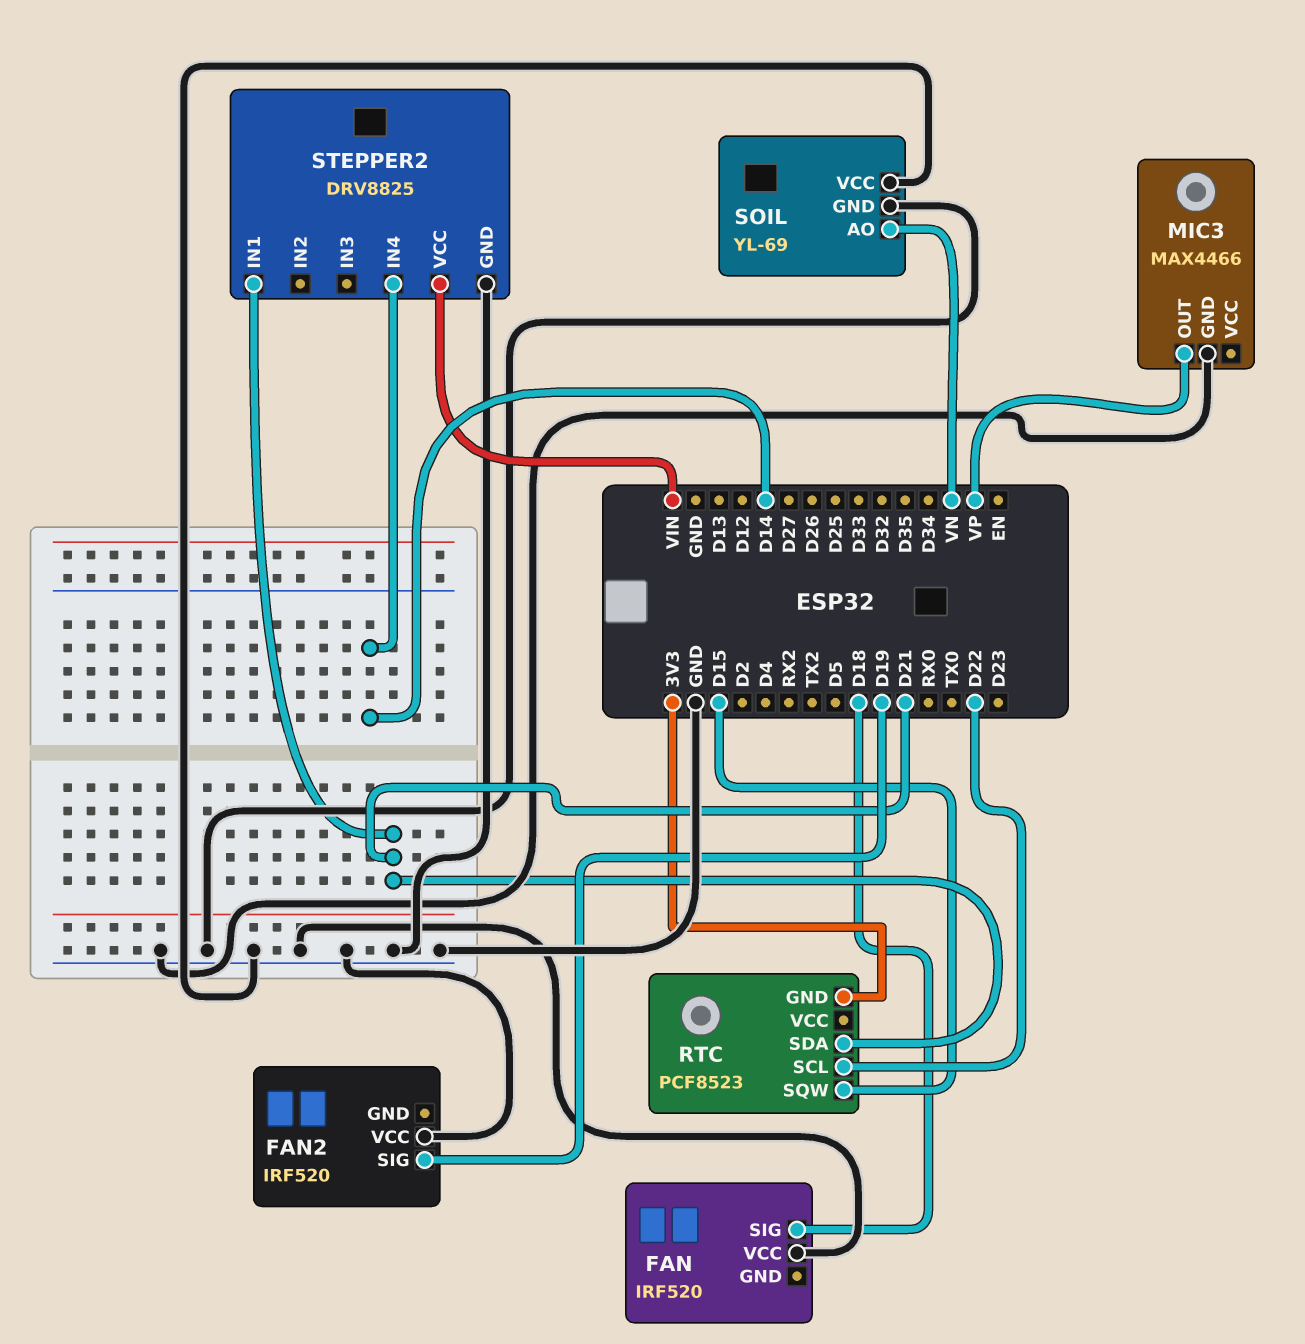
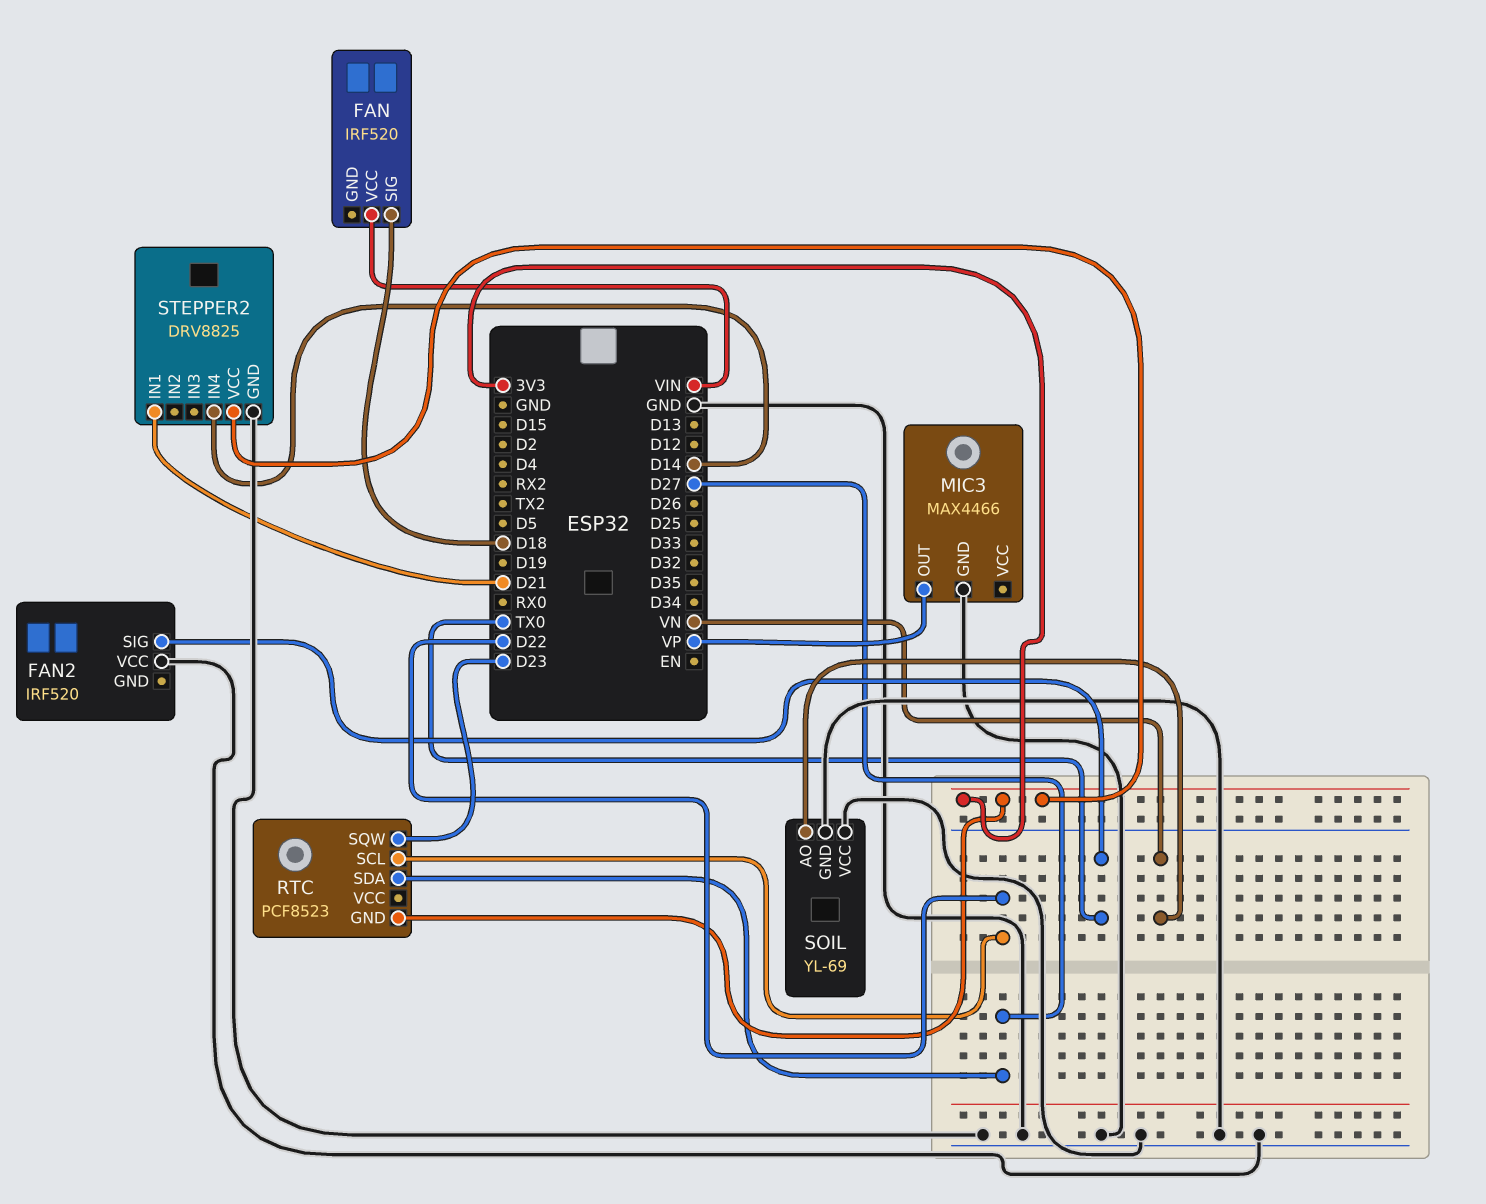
FAN pin VCC: GND -> VIN
FAN2 pin SIG: D19 -> TX0
RTC pin SDA: D21 -> D27
RTC pin SQW: D15 -> D23
STEPPER2 pin VCC: VIN -> 3V3

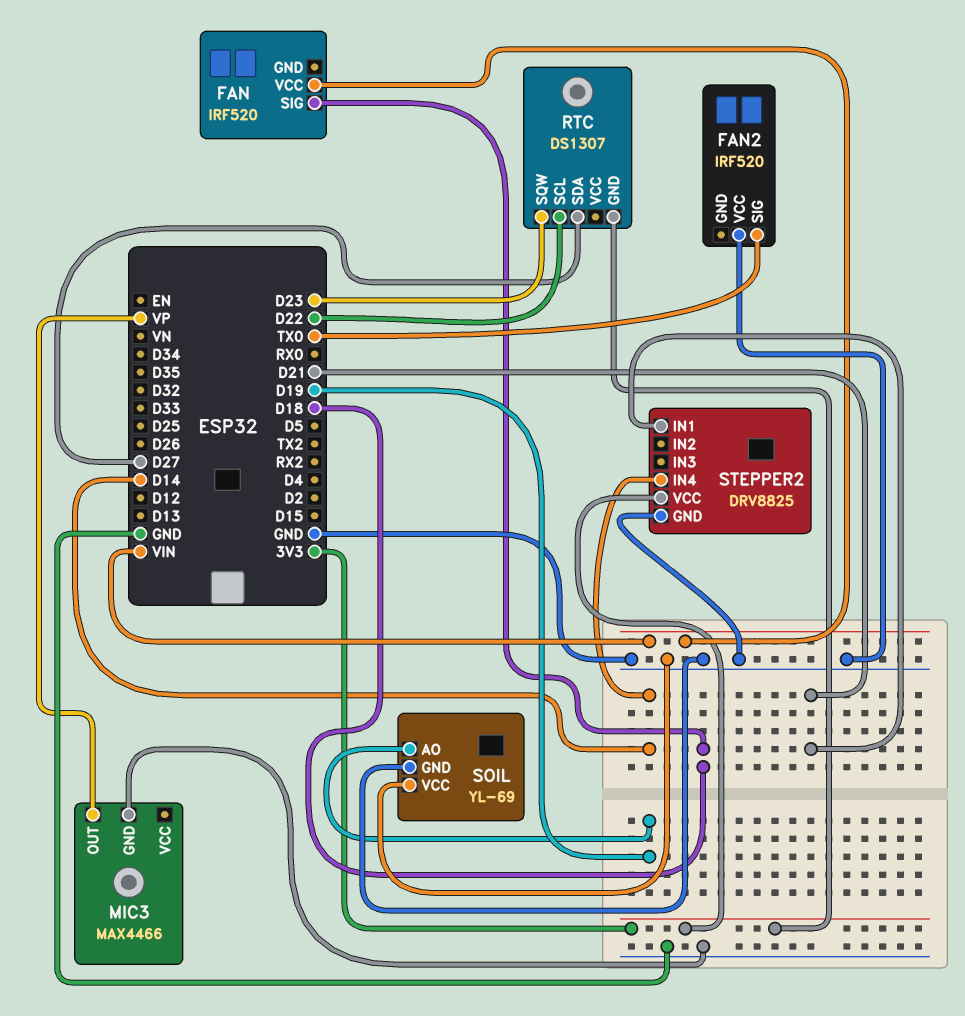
RTC: PCF8523 -> DS1307
SOIL pin AO: VN -> D19

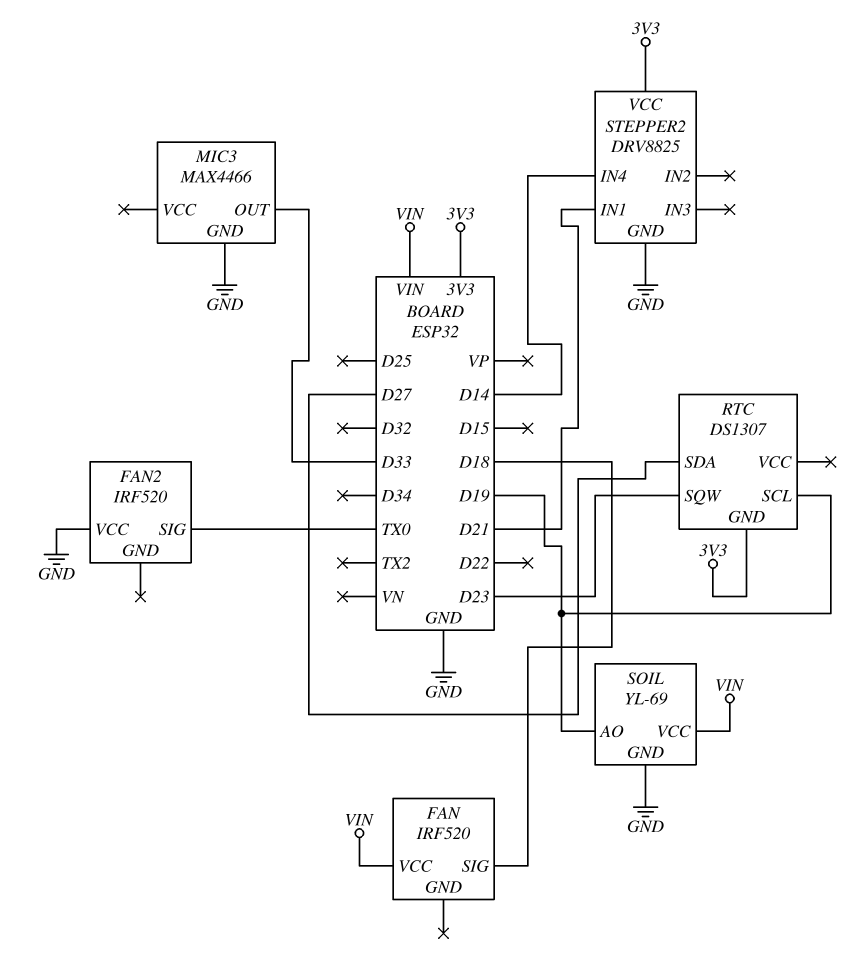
MIC3 pin OUT: VP -> D33
RTC pin SCL: D22 -> D19
SOIL pin VCC: GND -> VIN

